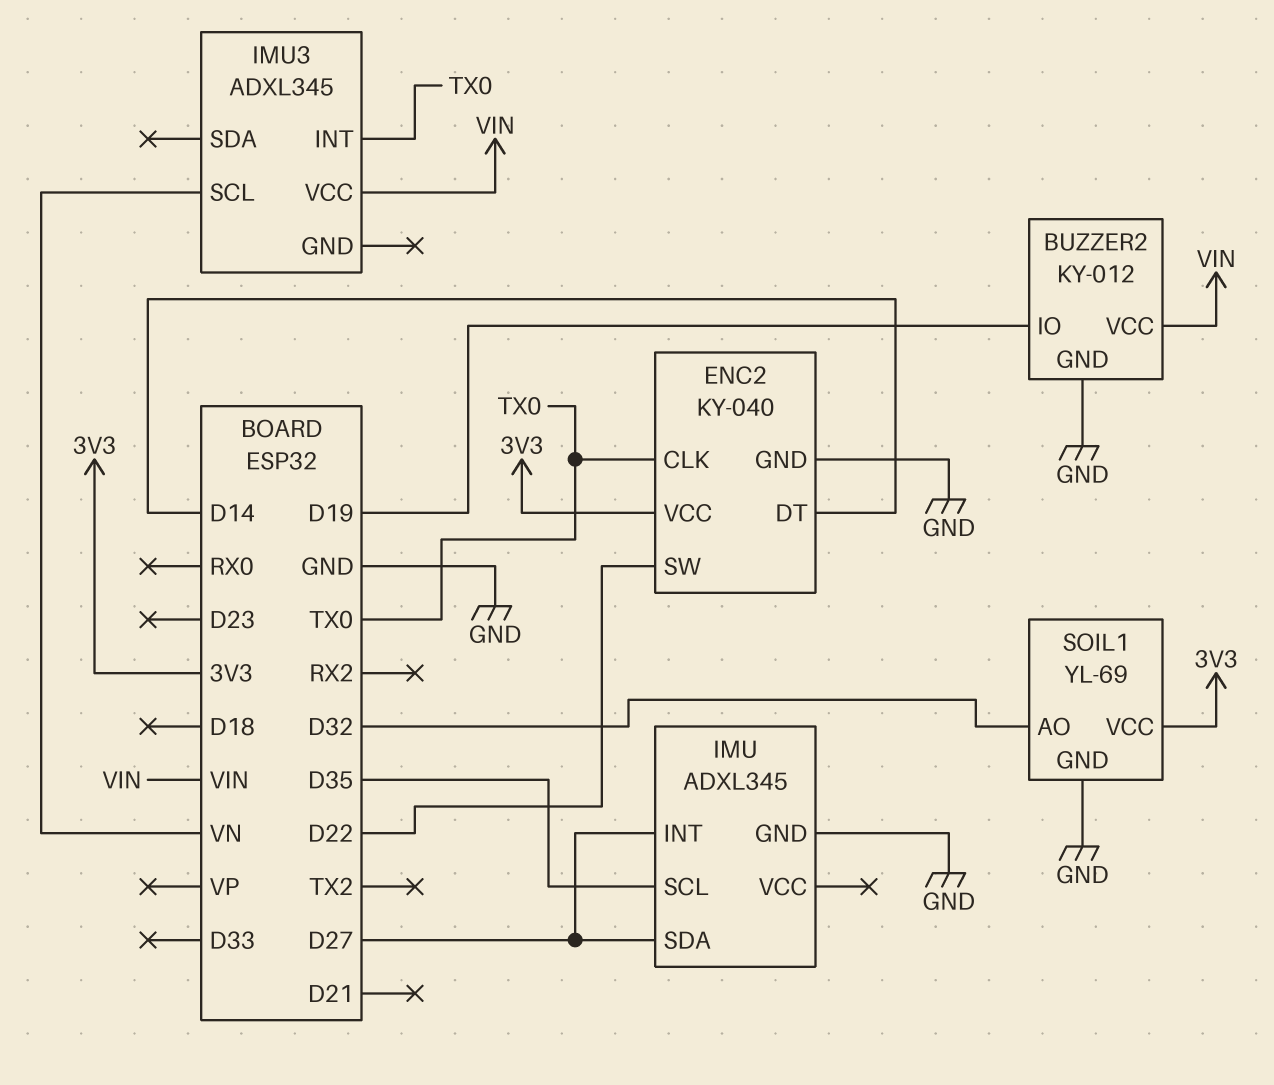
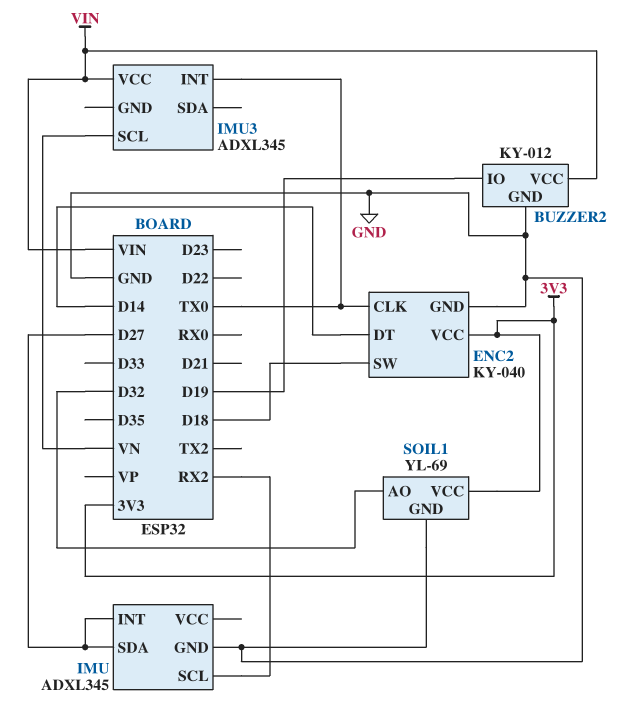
ENC2 pin SW: D22 -> D18
IMU pin SCL: D35 -> RX2

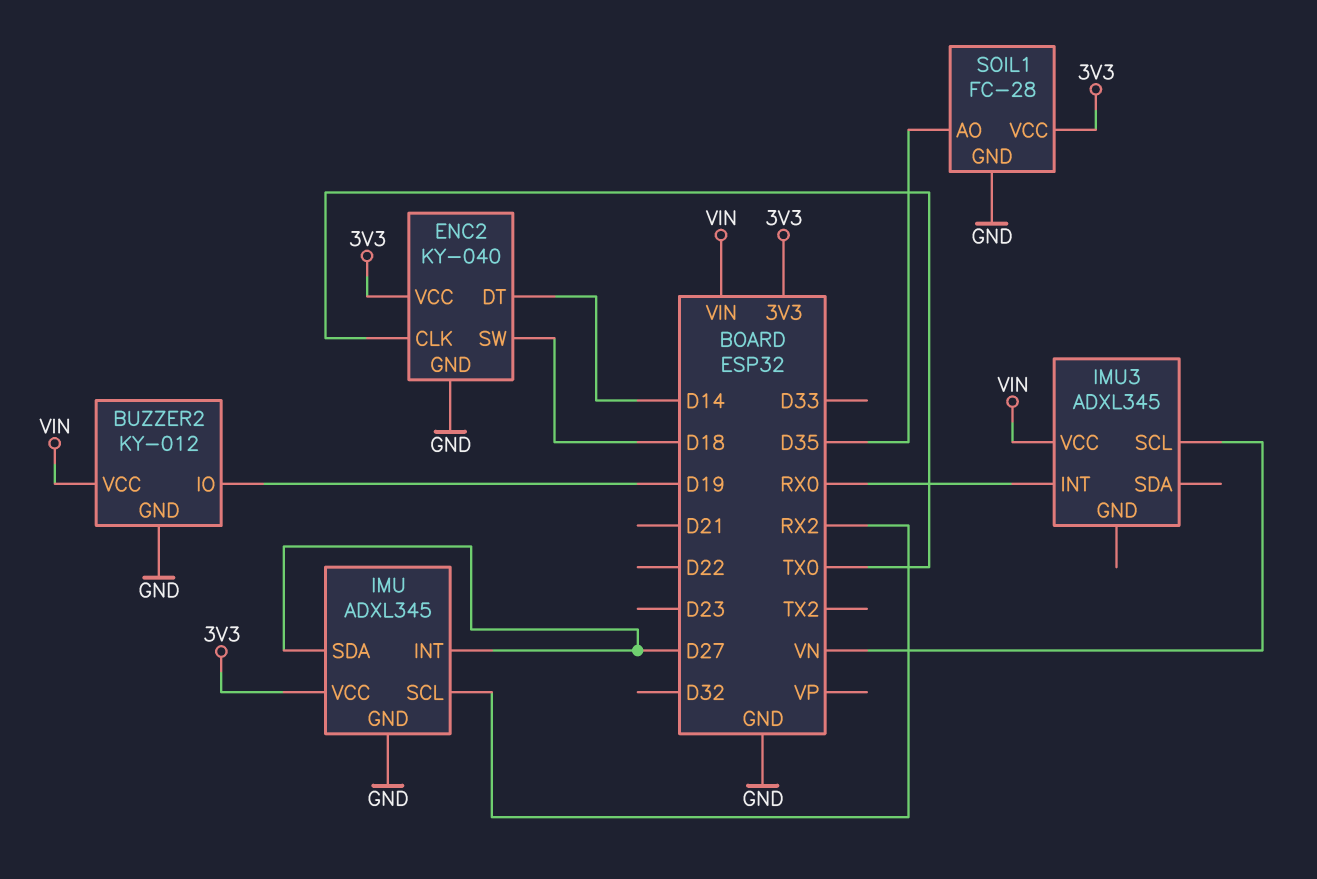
IMU pin VCC: none -> 3V3
IMU3 pin INT: TX0 -> RX0
SOIL1: YL-69 -> FC-28
SOIL1 pin AO: D32 -> D35

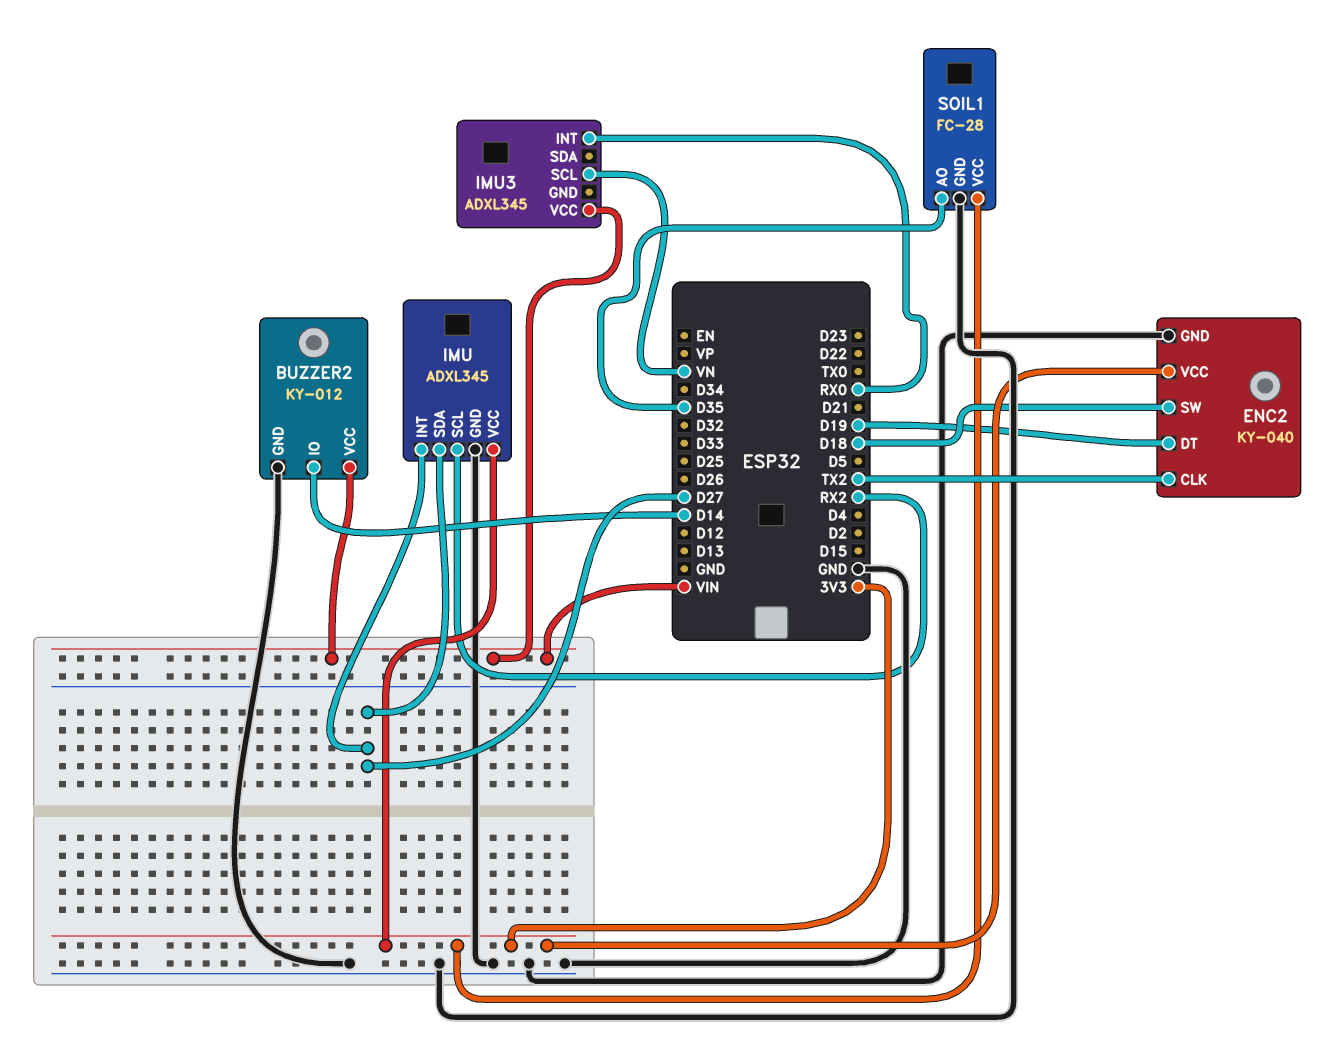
BUZZER2 pin IO: D19 -> D14
ENC2 pin CLK: TX0 -> TX2
ENC2 pin DT: D14 -> D19

